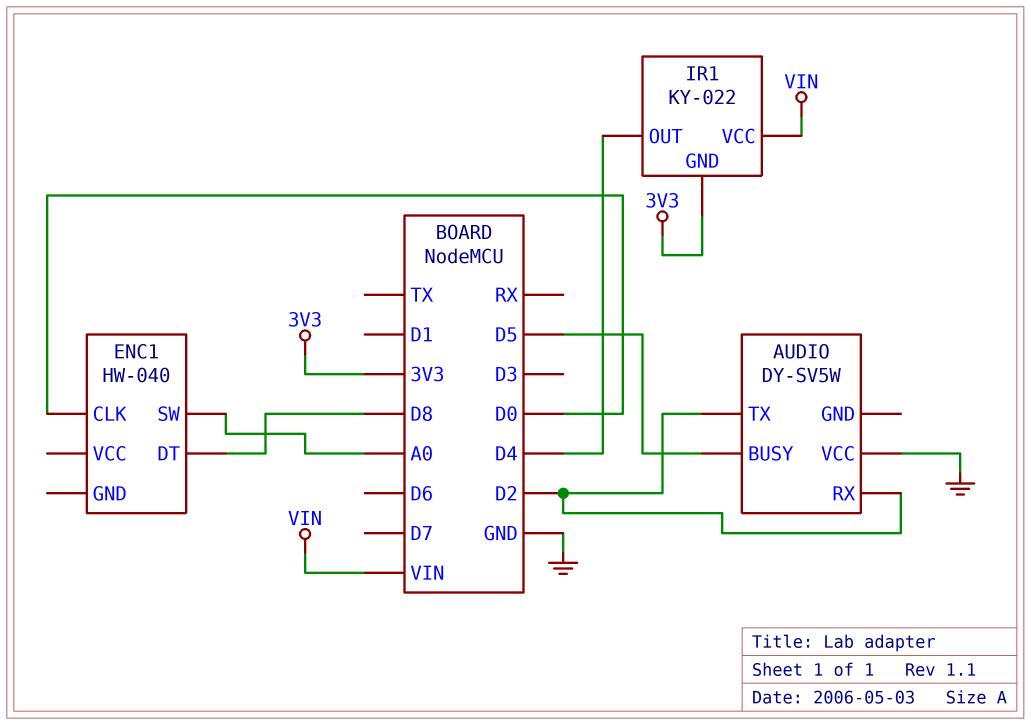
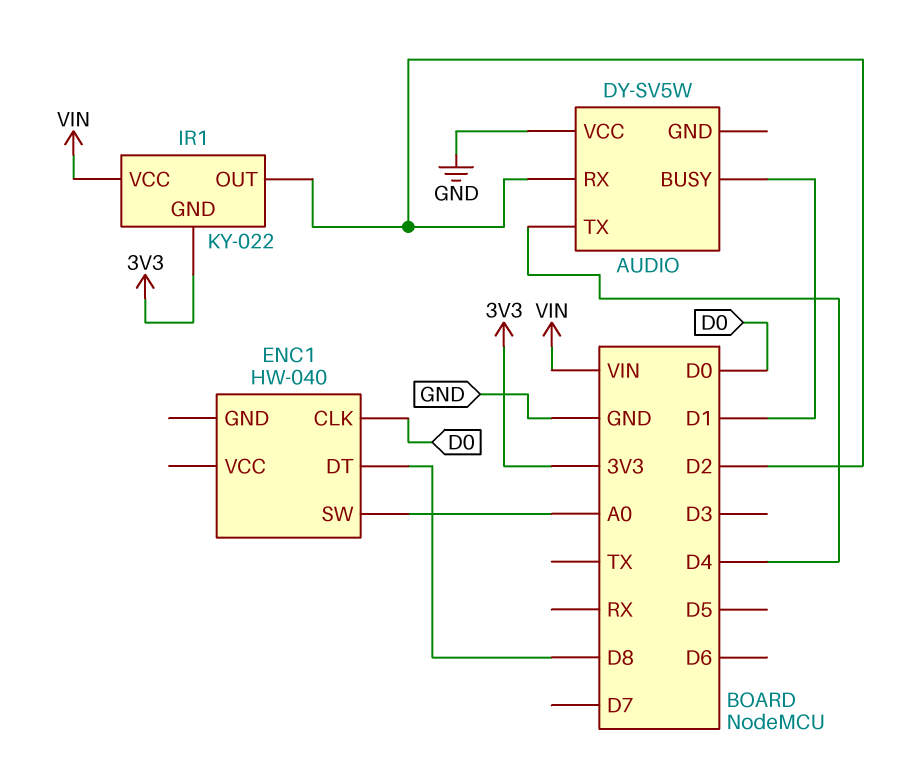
AUDIO pin BUSY: D5 -> D1
AUDIO pin TX: D2 -> D4
IR1 pin OUT: D4 -> D2

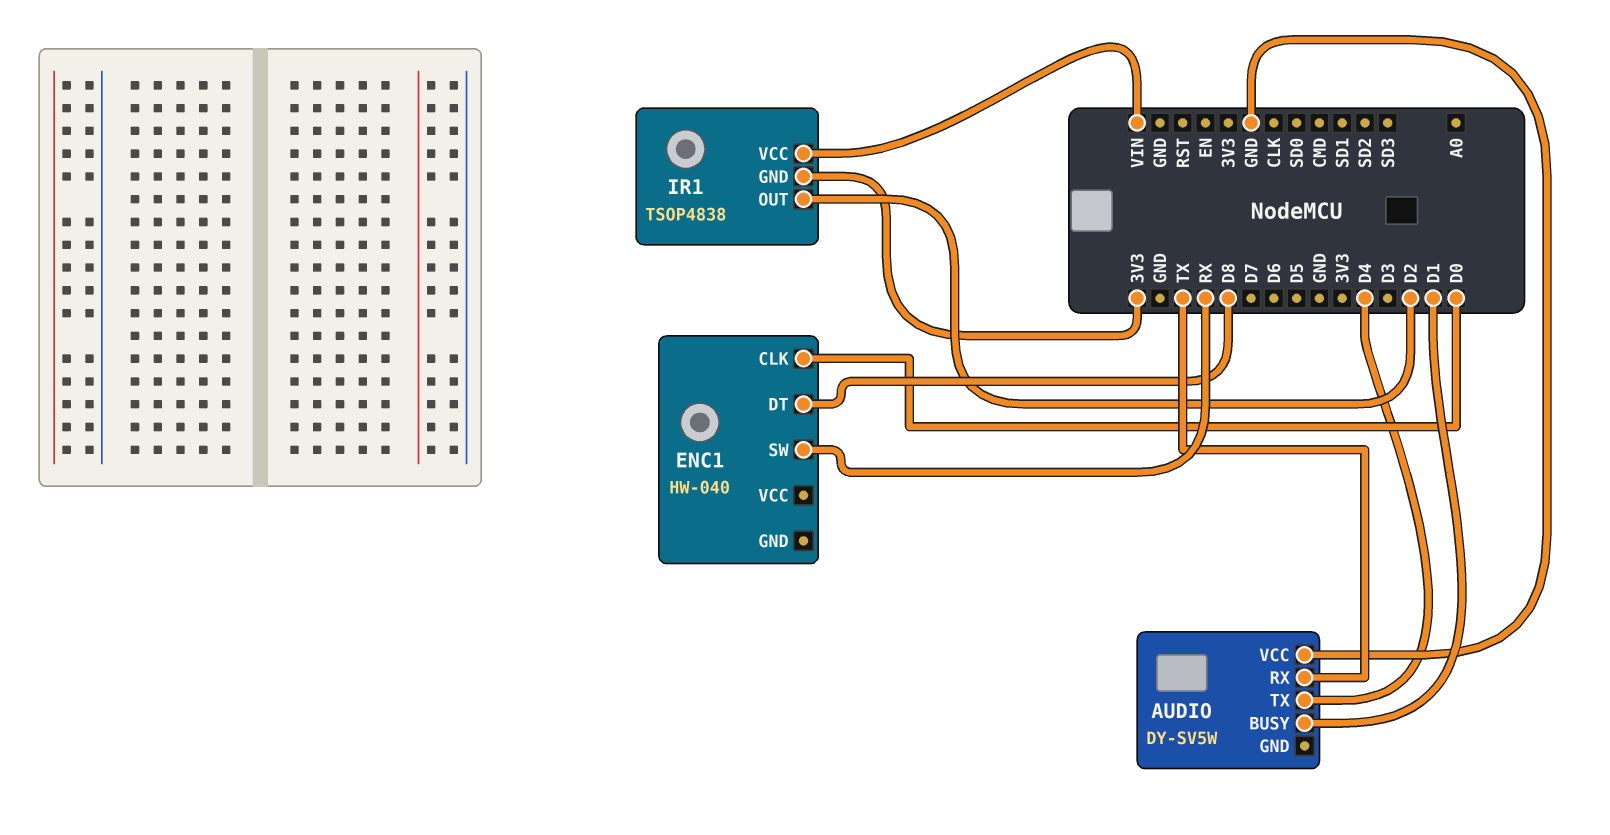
AUDIO pin RX: D2 -> TX
ENC1 pin SW: A0 -> RX
IR1: KY-022 -> TSOP4838

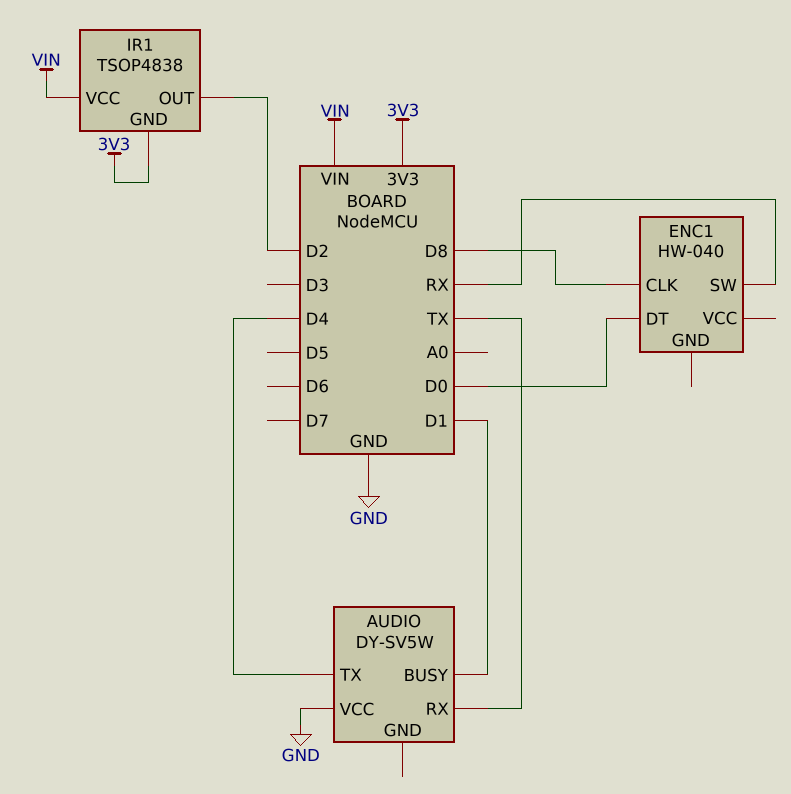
ENC1 pin CLK: D0 -> D8
ENC1 pin DT: D8 -> D0

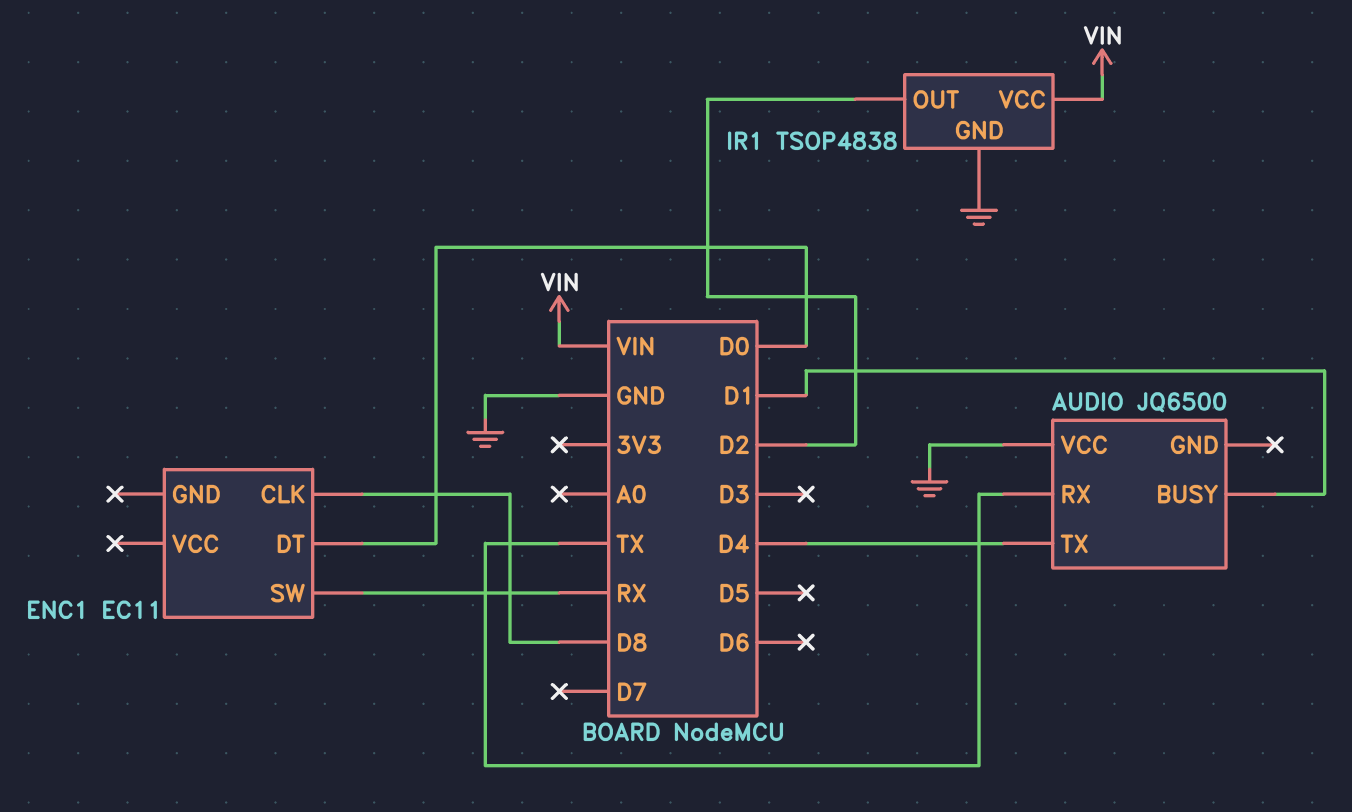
AUDIO: DY-SV5W -> JQ6500
ENC1: HW-040 -> EC11
IR1 pin GND: 3V3 -> GND

